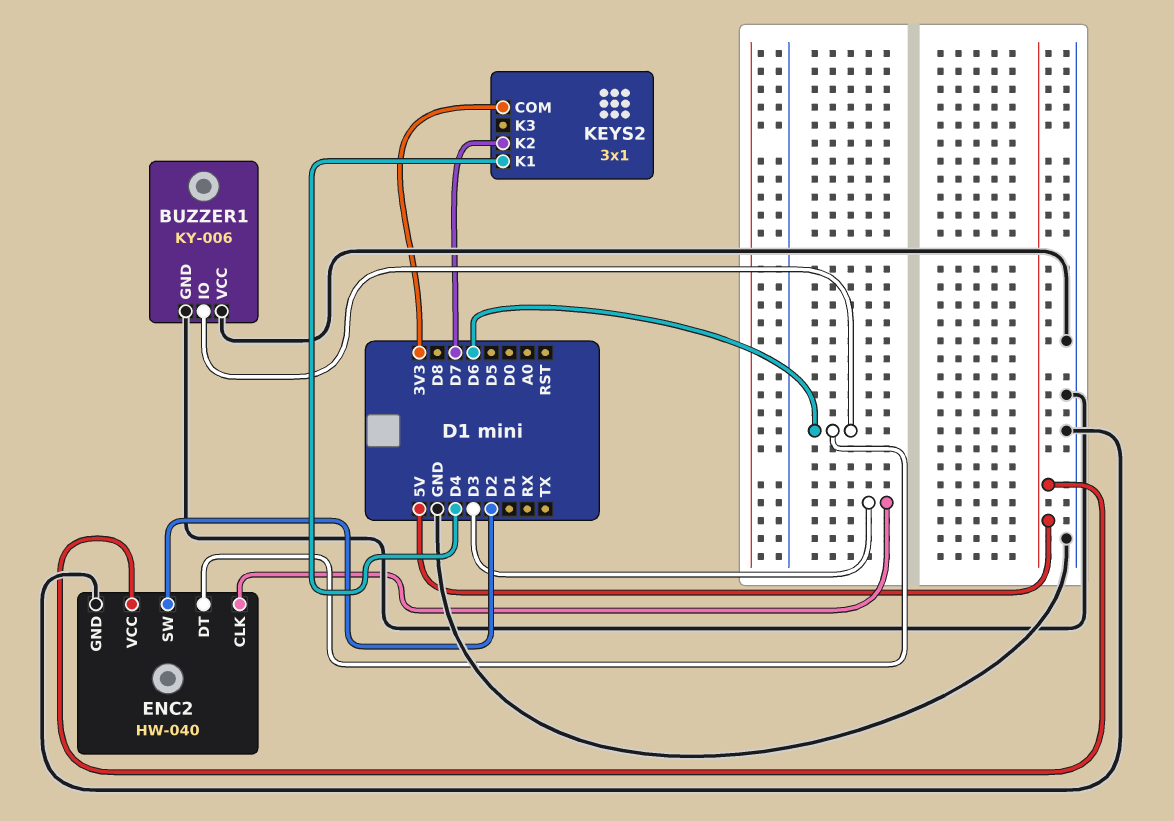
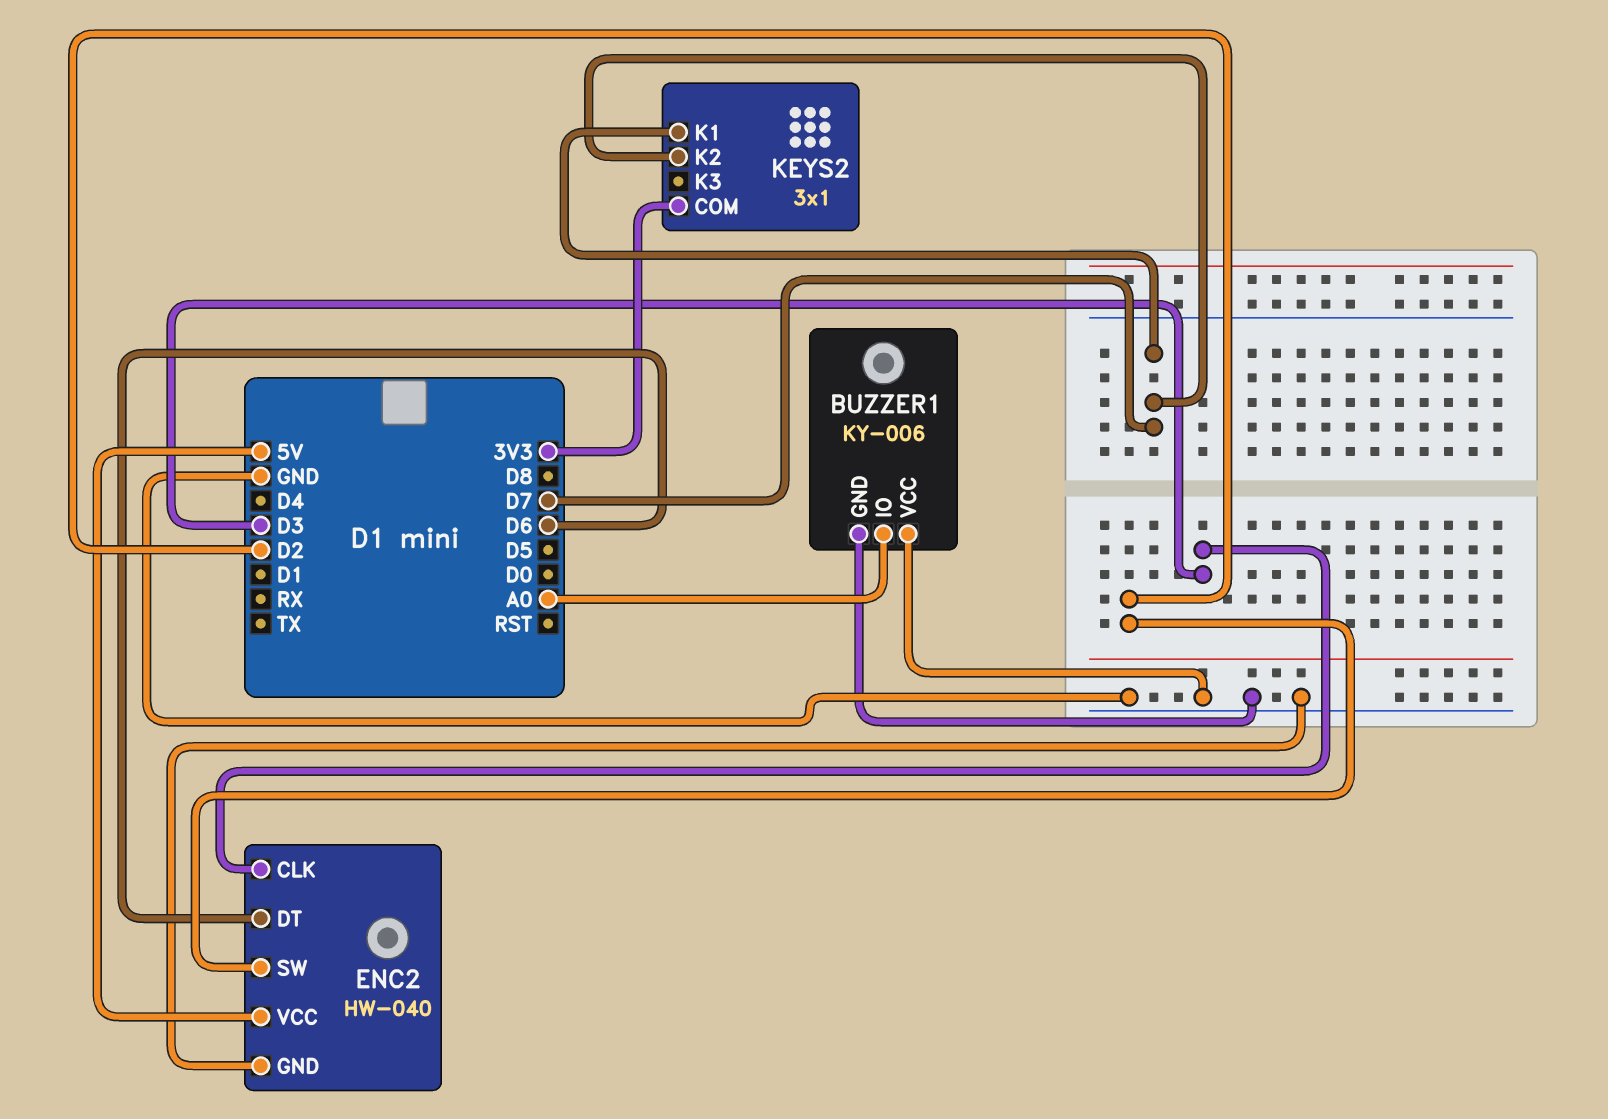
BUZZER1 pin IO: D6 -> A0
KEYS2 pin K1: D4 -> D7

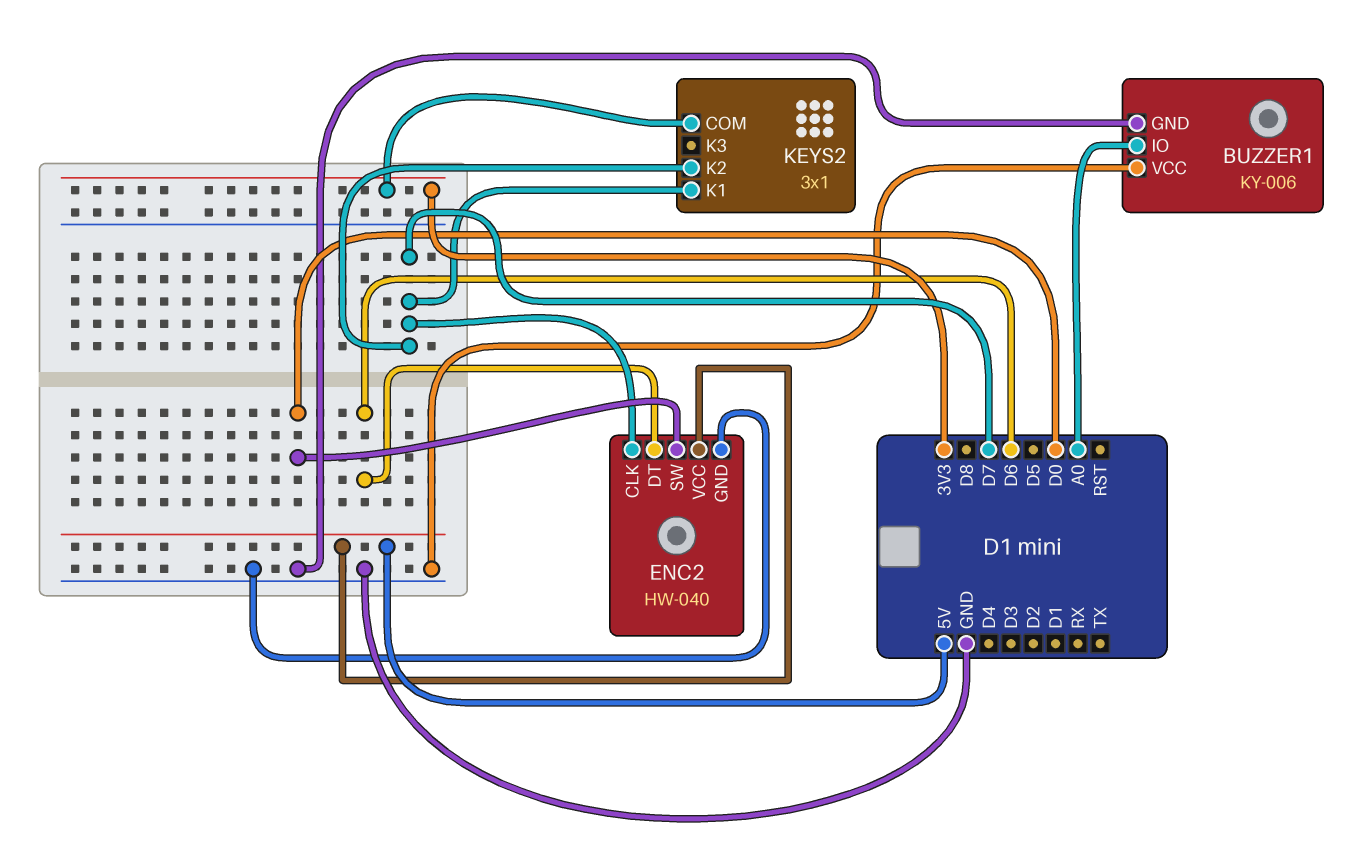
ENC2 pin CLK: D3 -> D7
ENC2 pin SW: D2 -> D0

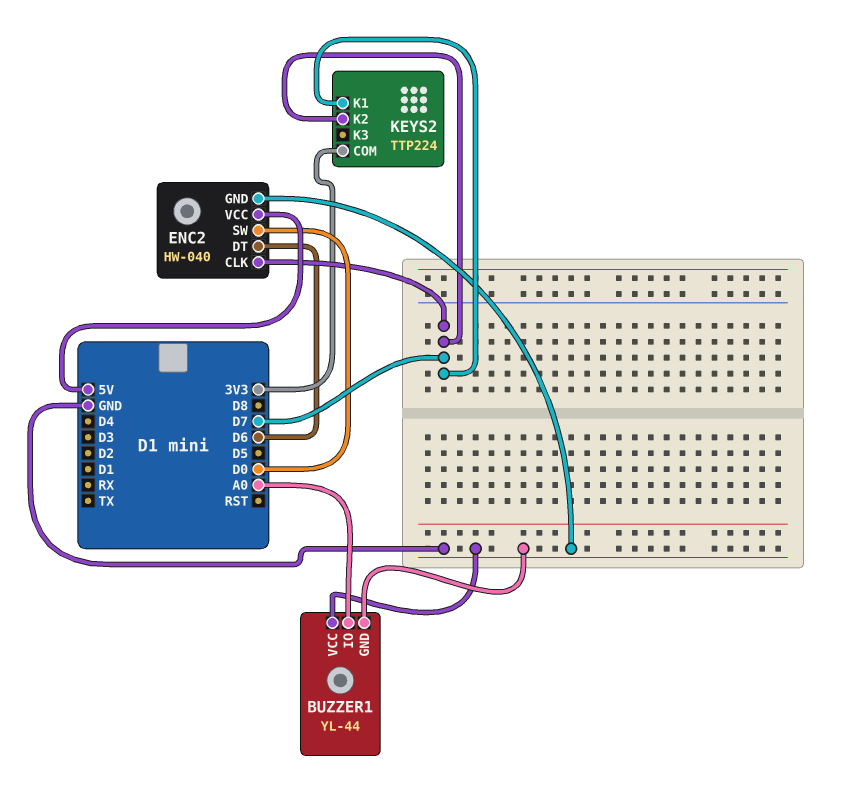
BUZZER1: KY-006 -> YL-44
KEYS2: 3x1 -> TTP224

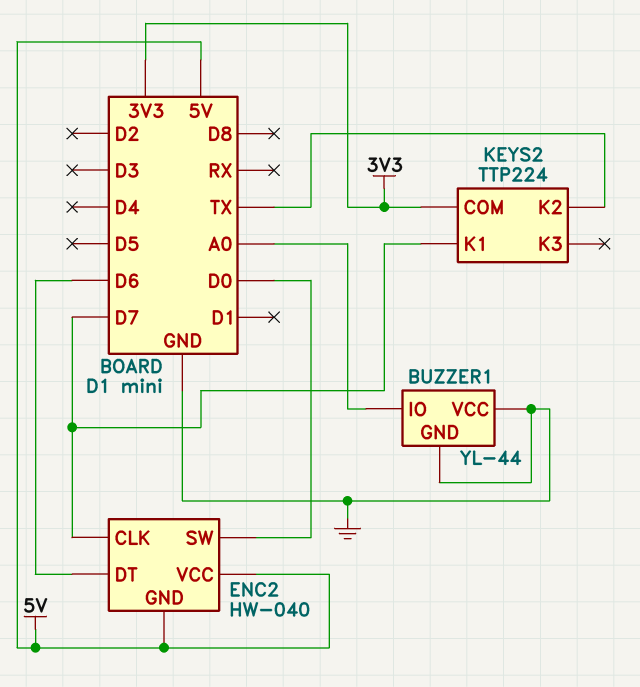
ENC2 pin GND: GND -> 5V
KEYS2 pin K2: D7 -> TX

